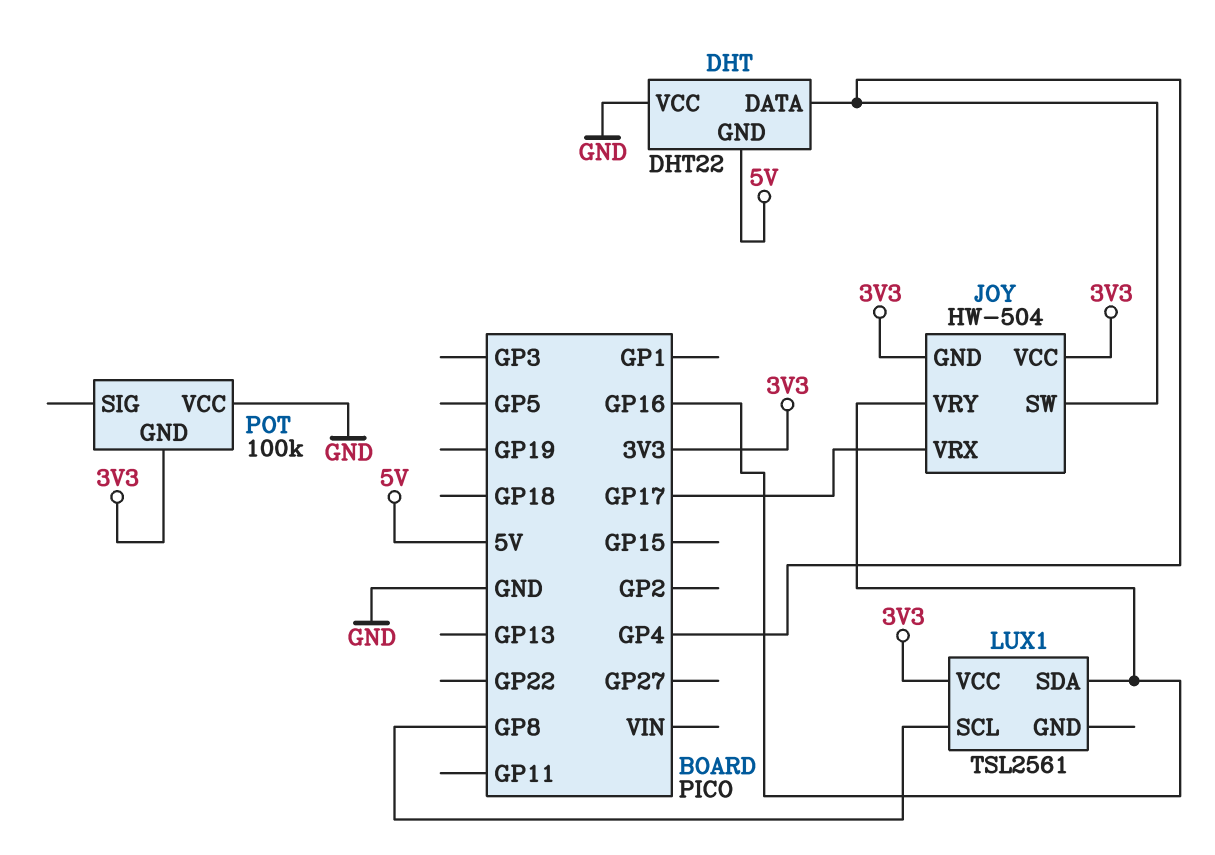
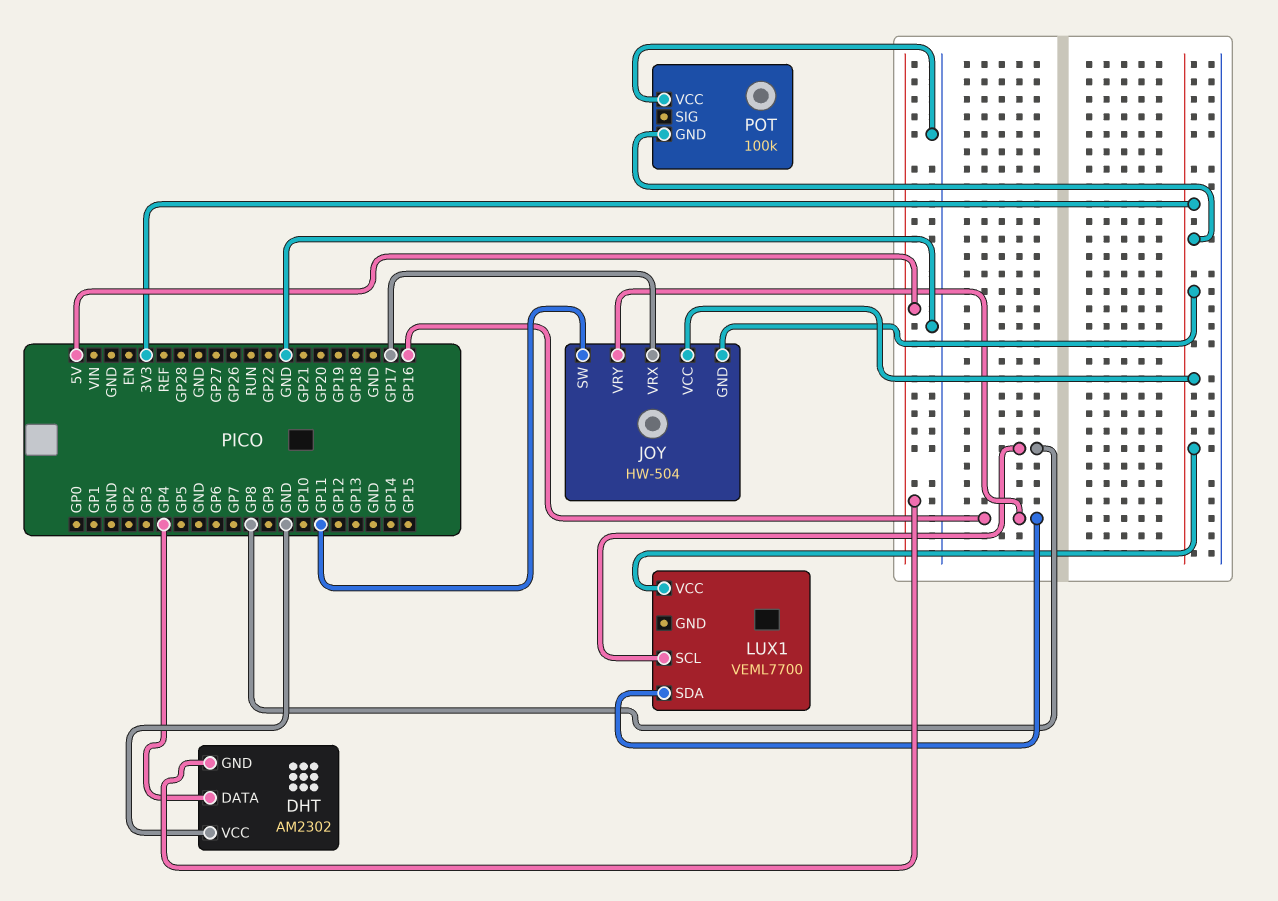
DHT: DHT22 -> AM2302
JOY pin SW: GP4 -> GP11
LUX1: TSL2561 -> VEML7700

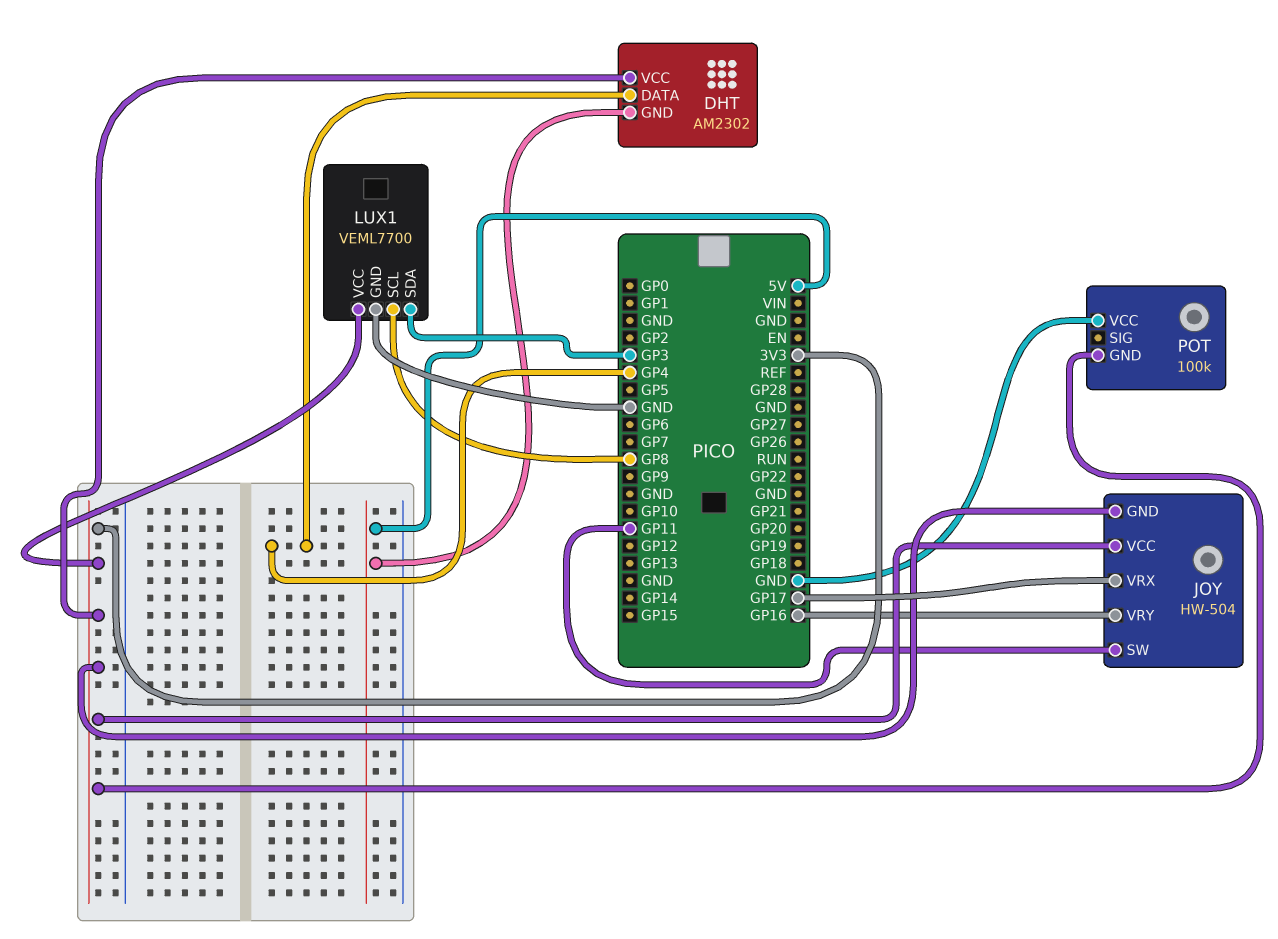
DHT pin VCC: GND -> 3V3
LUX1 pin GND: none -> GND
LUX1 pin SDA: GP16 -> GP3

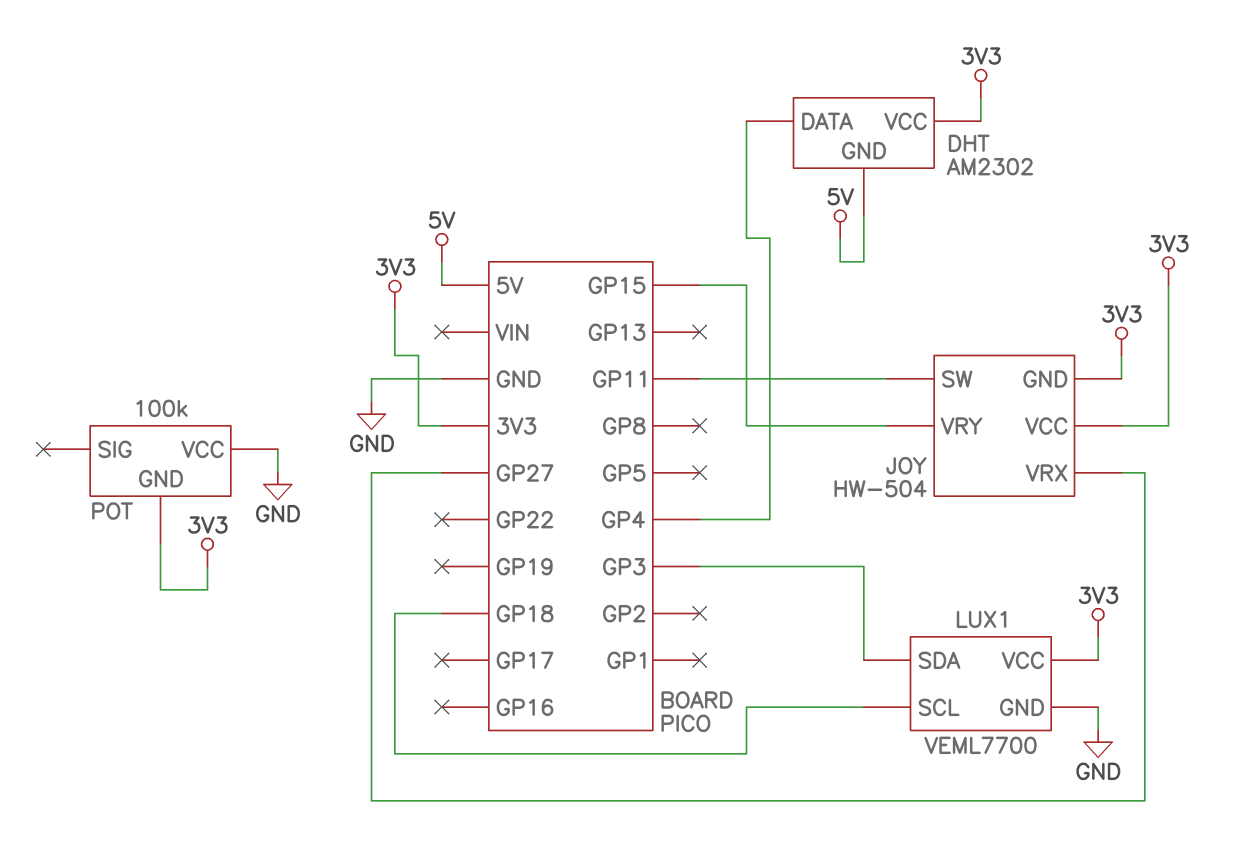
JOY pin VRX: GP17 -> GP27
JOY pin VRY: GP16 -> GP15
LUX1 pin SCL: GP8 -> GP18

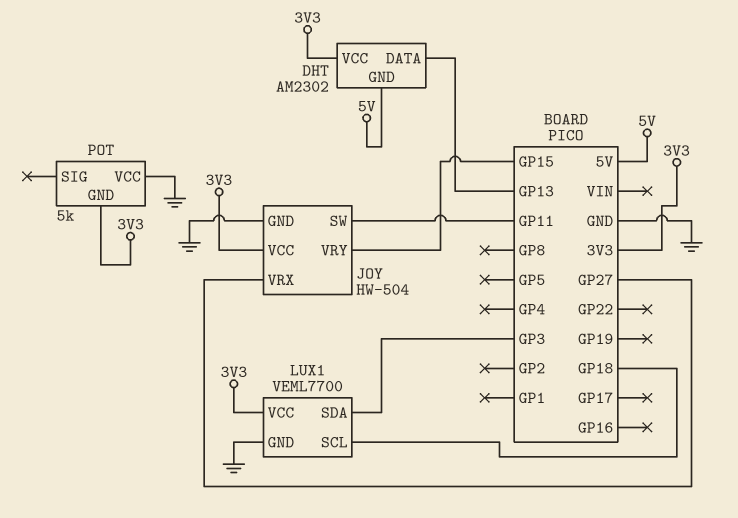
DHT pin DATA: GP4 -> GP13
JOY pin GND: 3V3 -> GND
POT: 100k -> 5k

